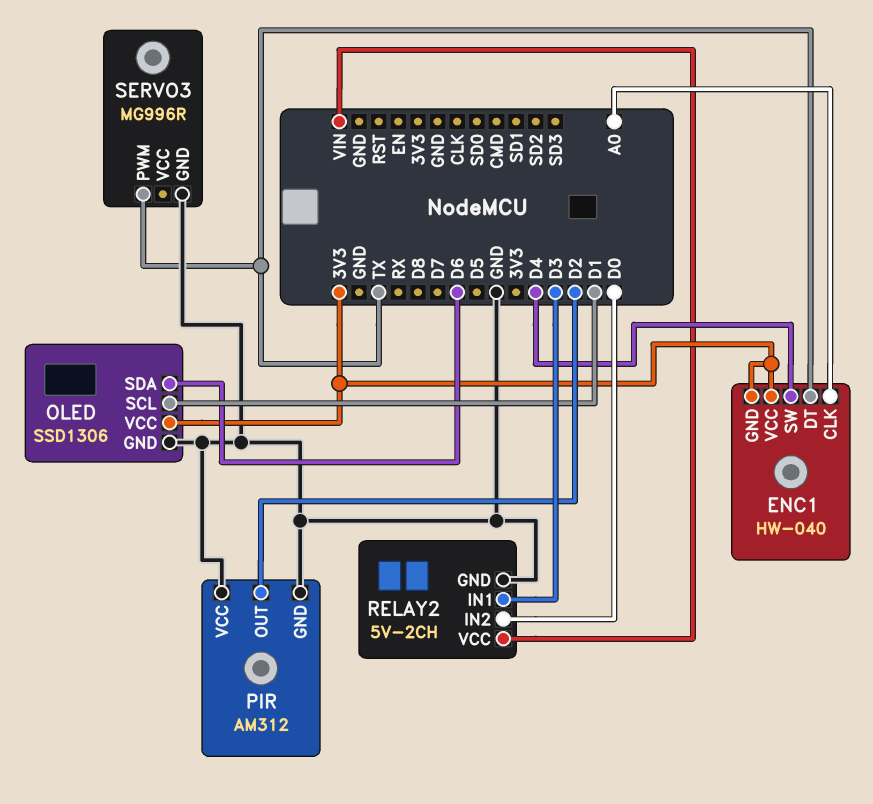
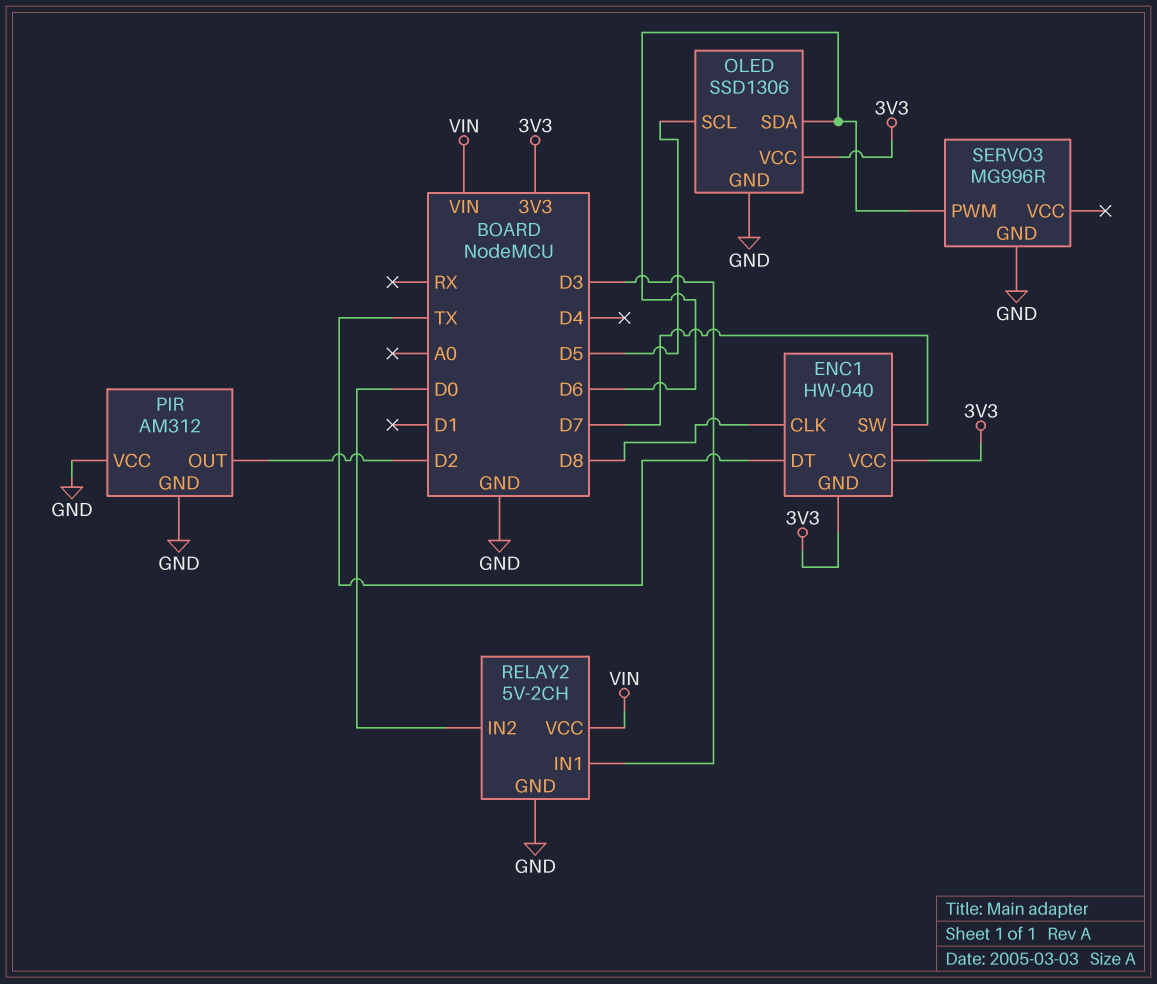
ENC1 pin CLK: A0 -> D8
ENC1 pin SW: D4 -> D7
OLED pin SCL: D1 -> D5
SERVO3 pin PWM: TX -> D6

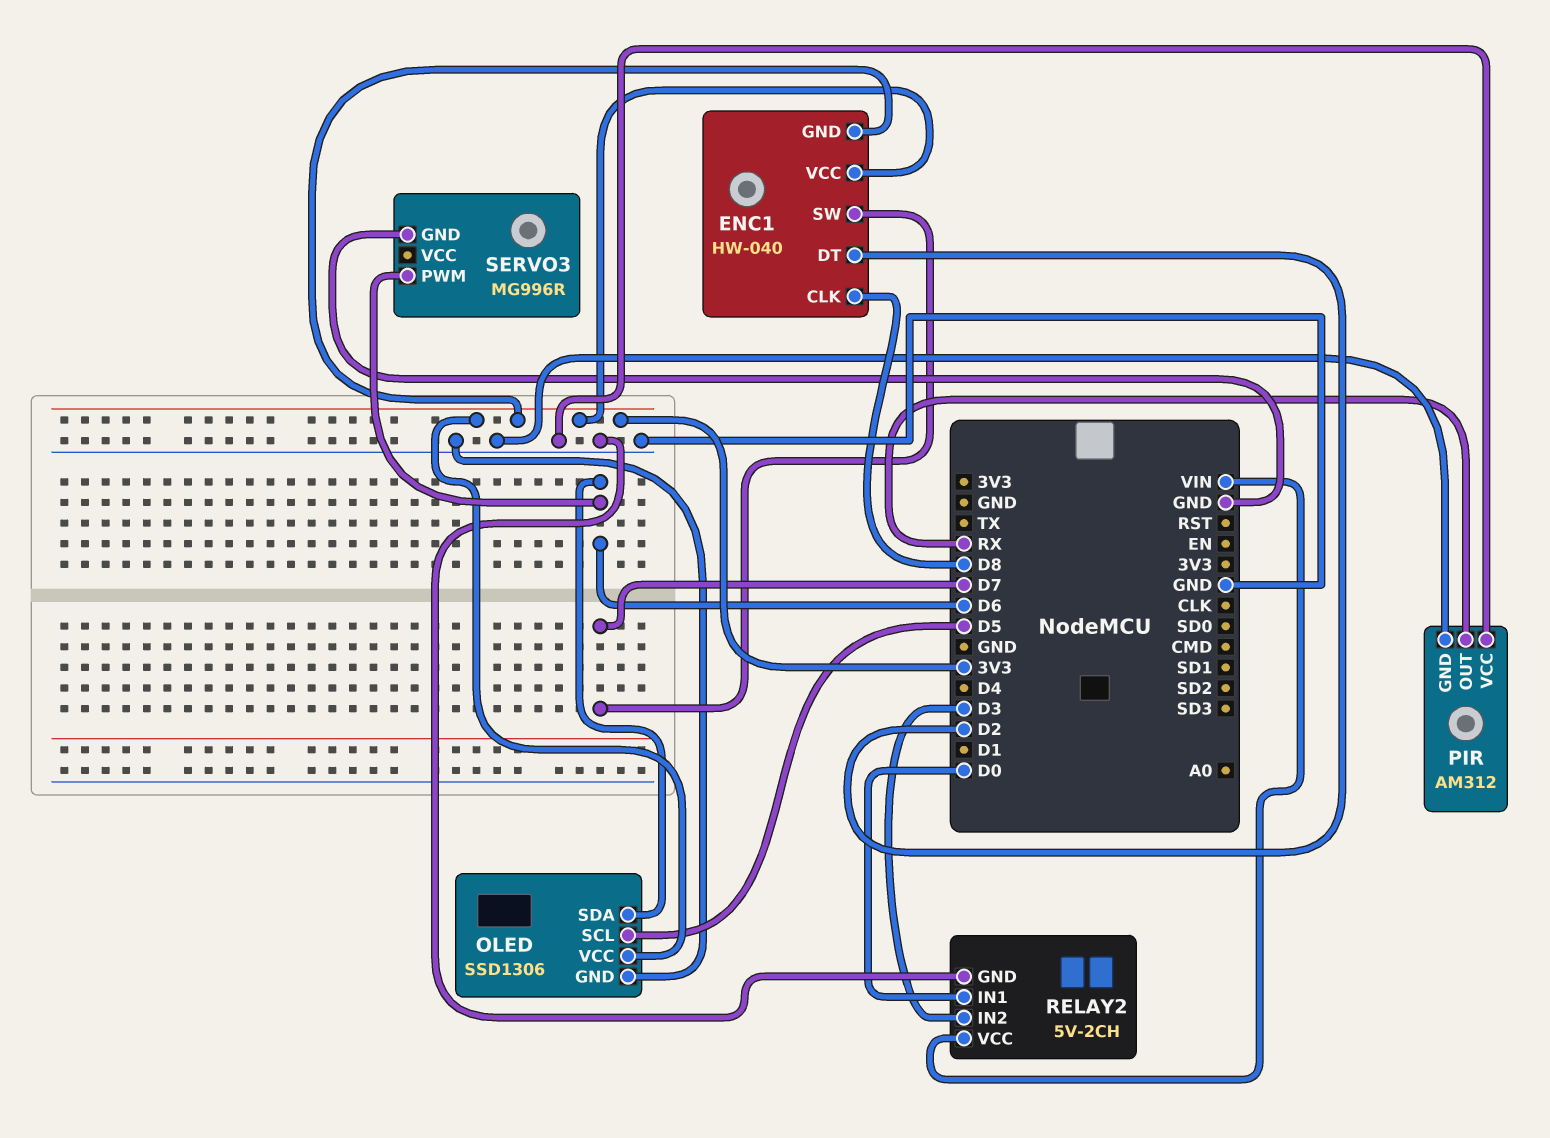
ENC1 pin DT: TX -> D2
PIR pin OUT: D2 -> RX
RELAY2 pin IN1: D3 -> D0
RELAY2 pin IN2: D0 -> D3

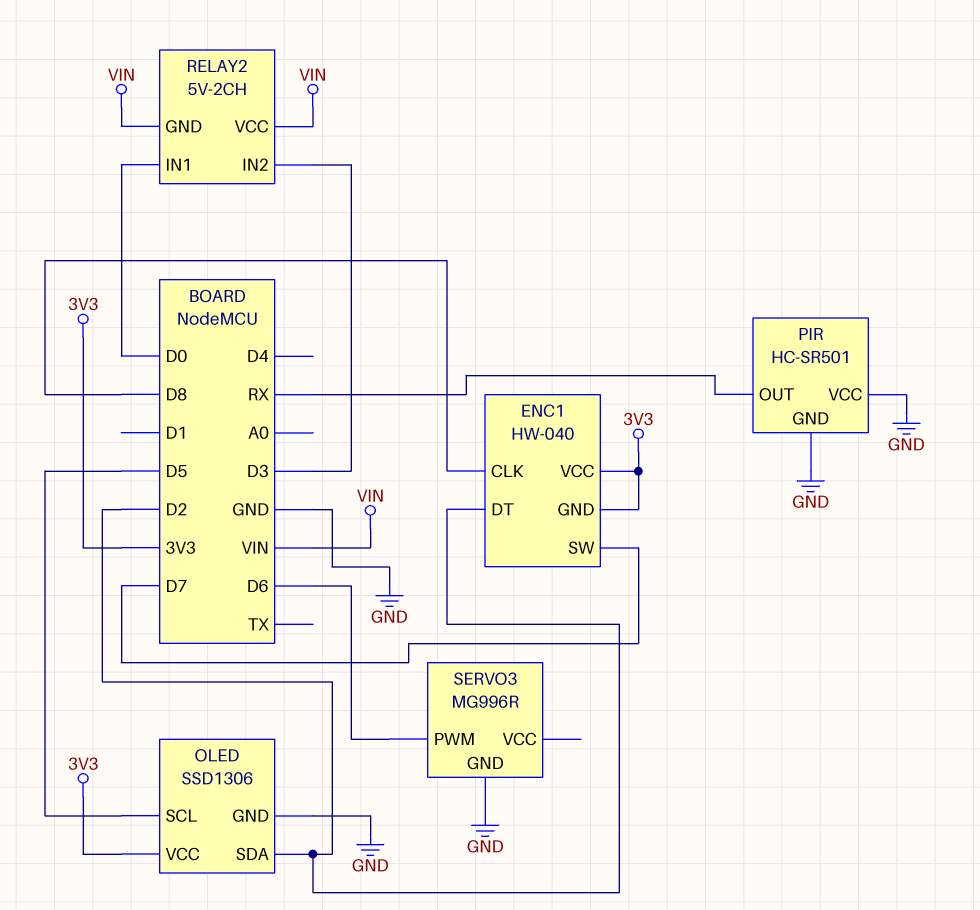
OLED pin SDA: D6 -> D2
PIR: AM312 -> HC-SR501
RELAY2 pin GND: GND -> VIN

